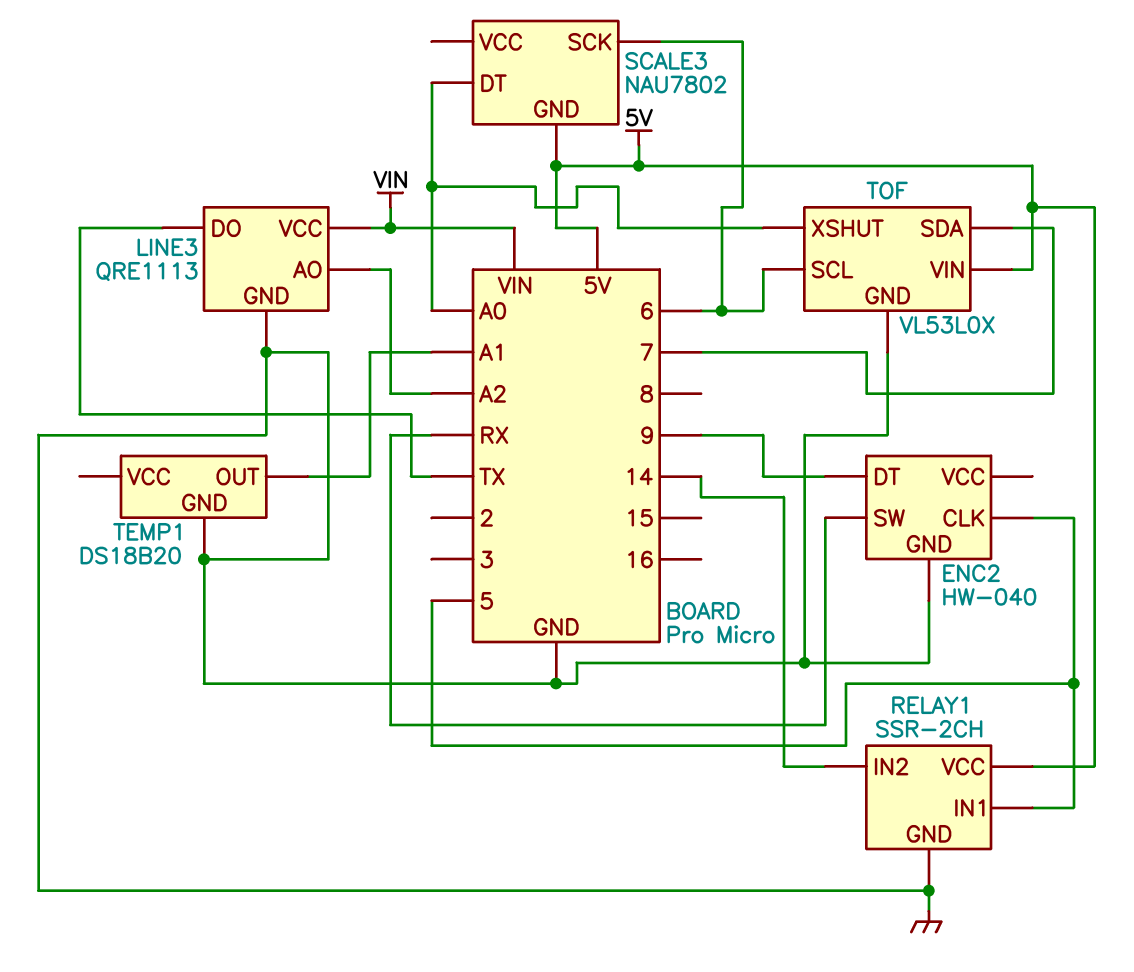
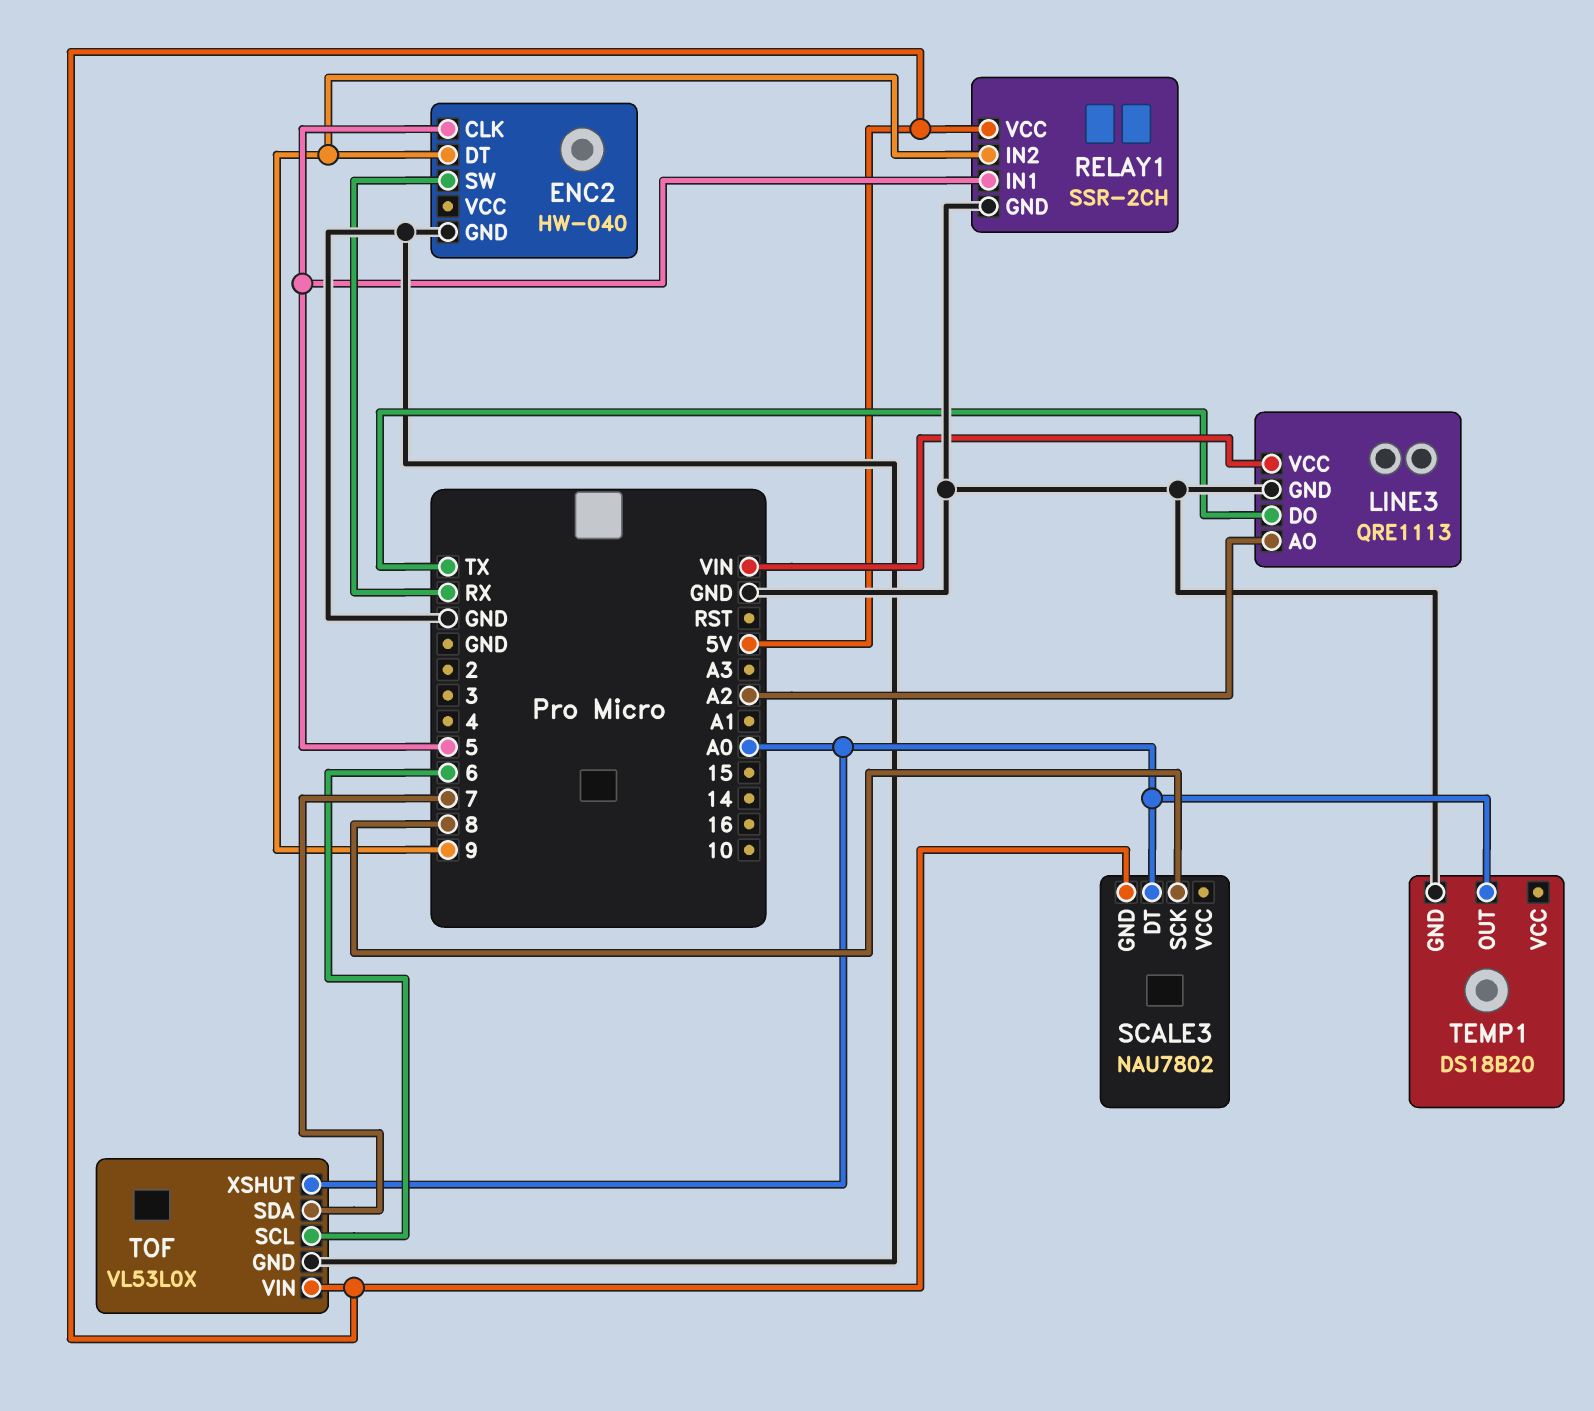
RELAY1 pin IN2: 14 -> 9
SCALE3 pin SCK: 6 -> 8
TEMP1 pin OUT: A1 -> A0

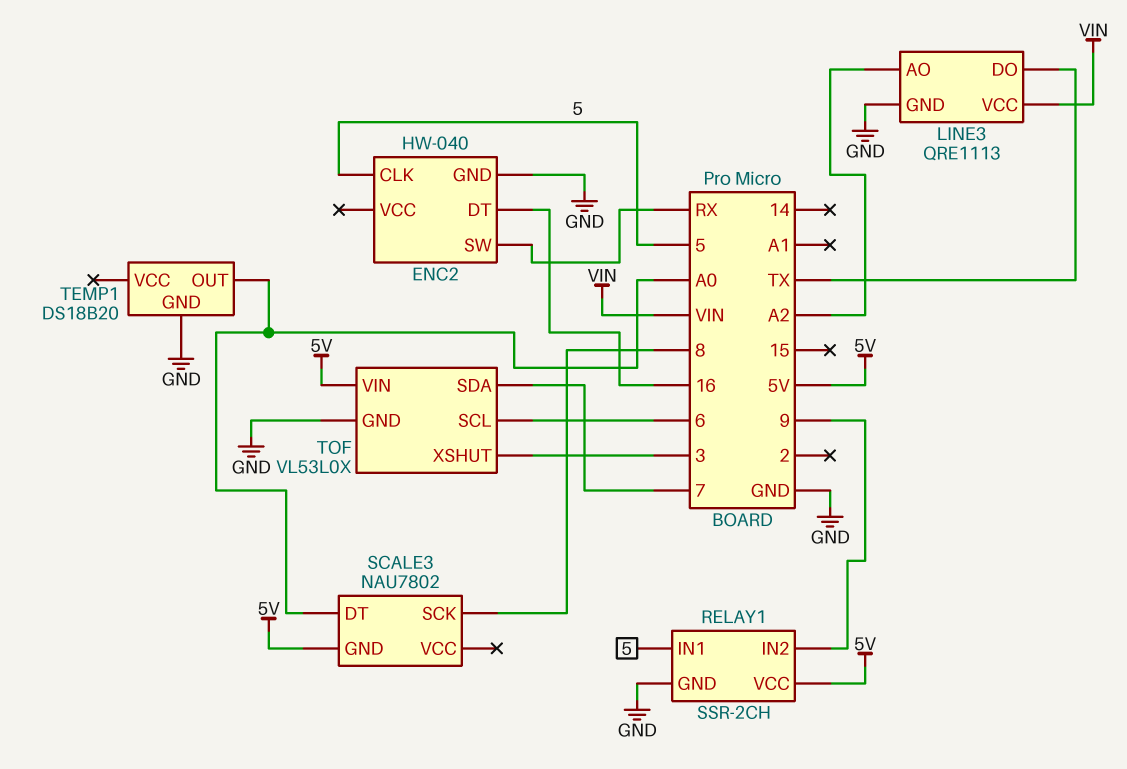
ENC2 pin DT: 9 -> 16
TOF pin XSHUT: A0 -> 3

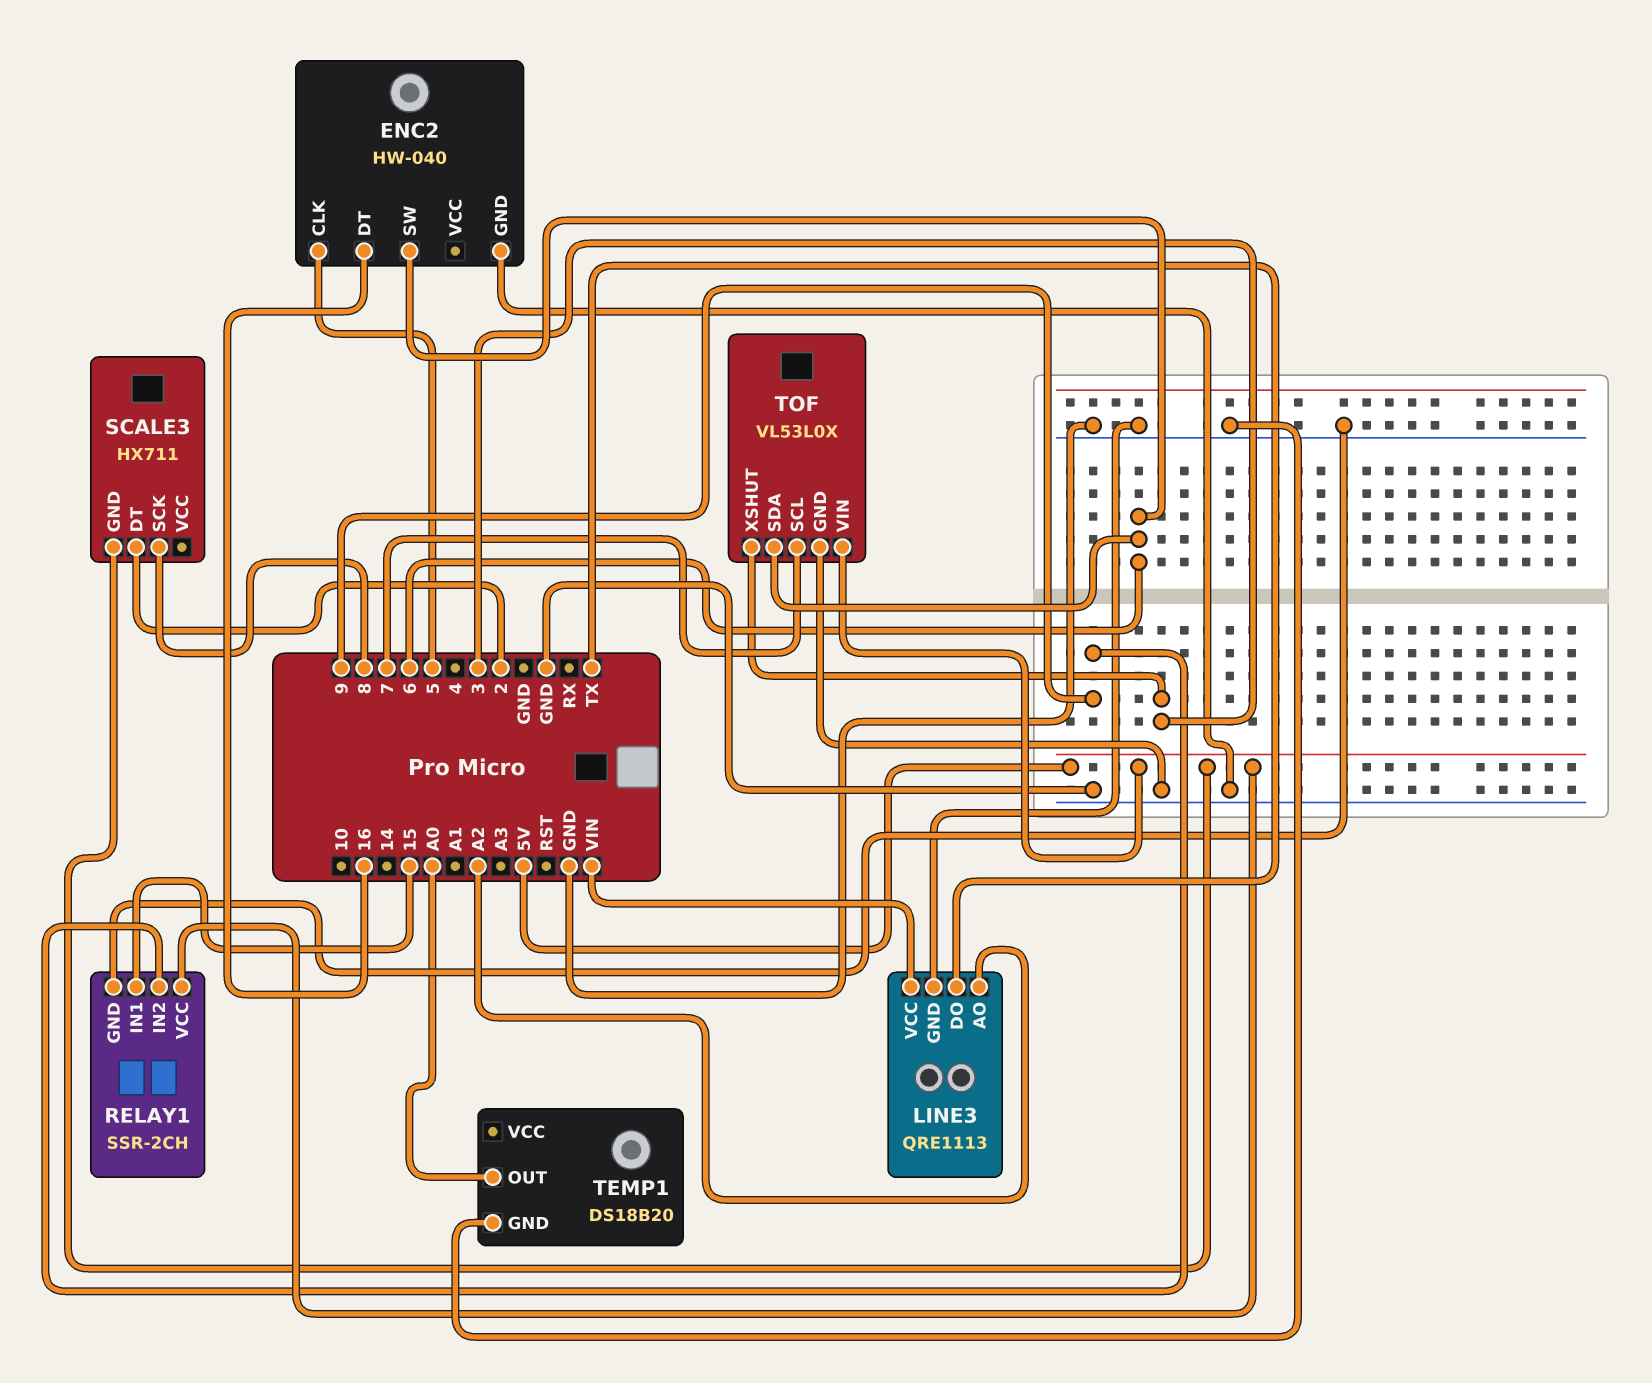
ENC2 pin SW: RX -> 6
RELAY1 pin IN1: 5 -> 15
SCALE3: NAU7802 -> HX711
SCALE3 pin DT: A0 -> 2
TOF pin SCL: 6 -> 7
TOF pin SDA: 7 -> 6

